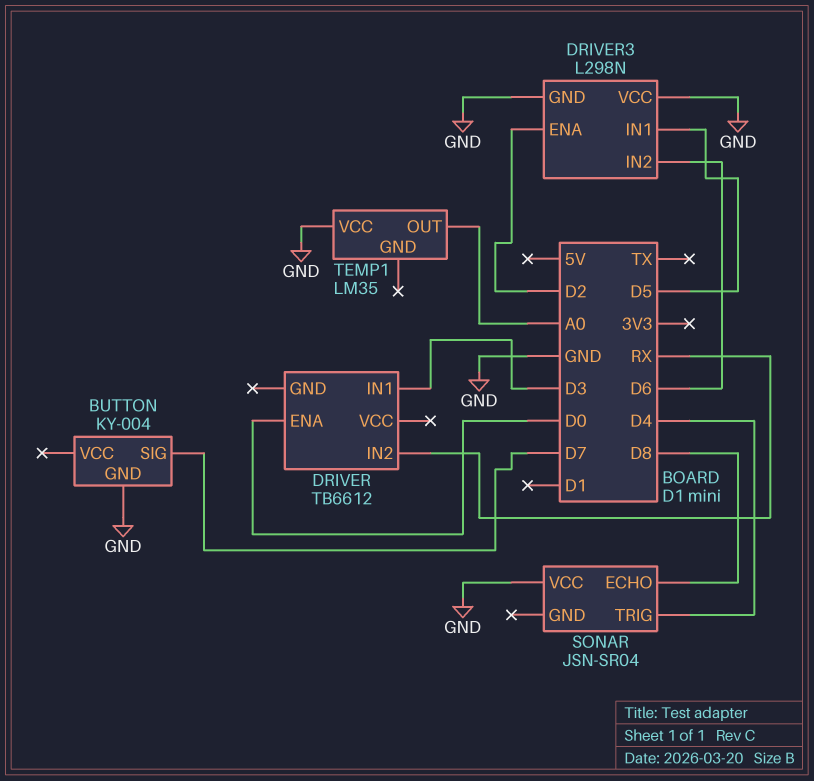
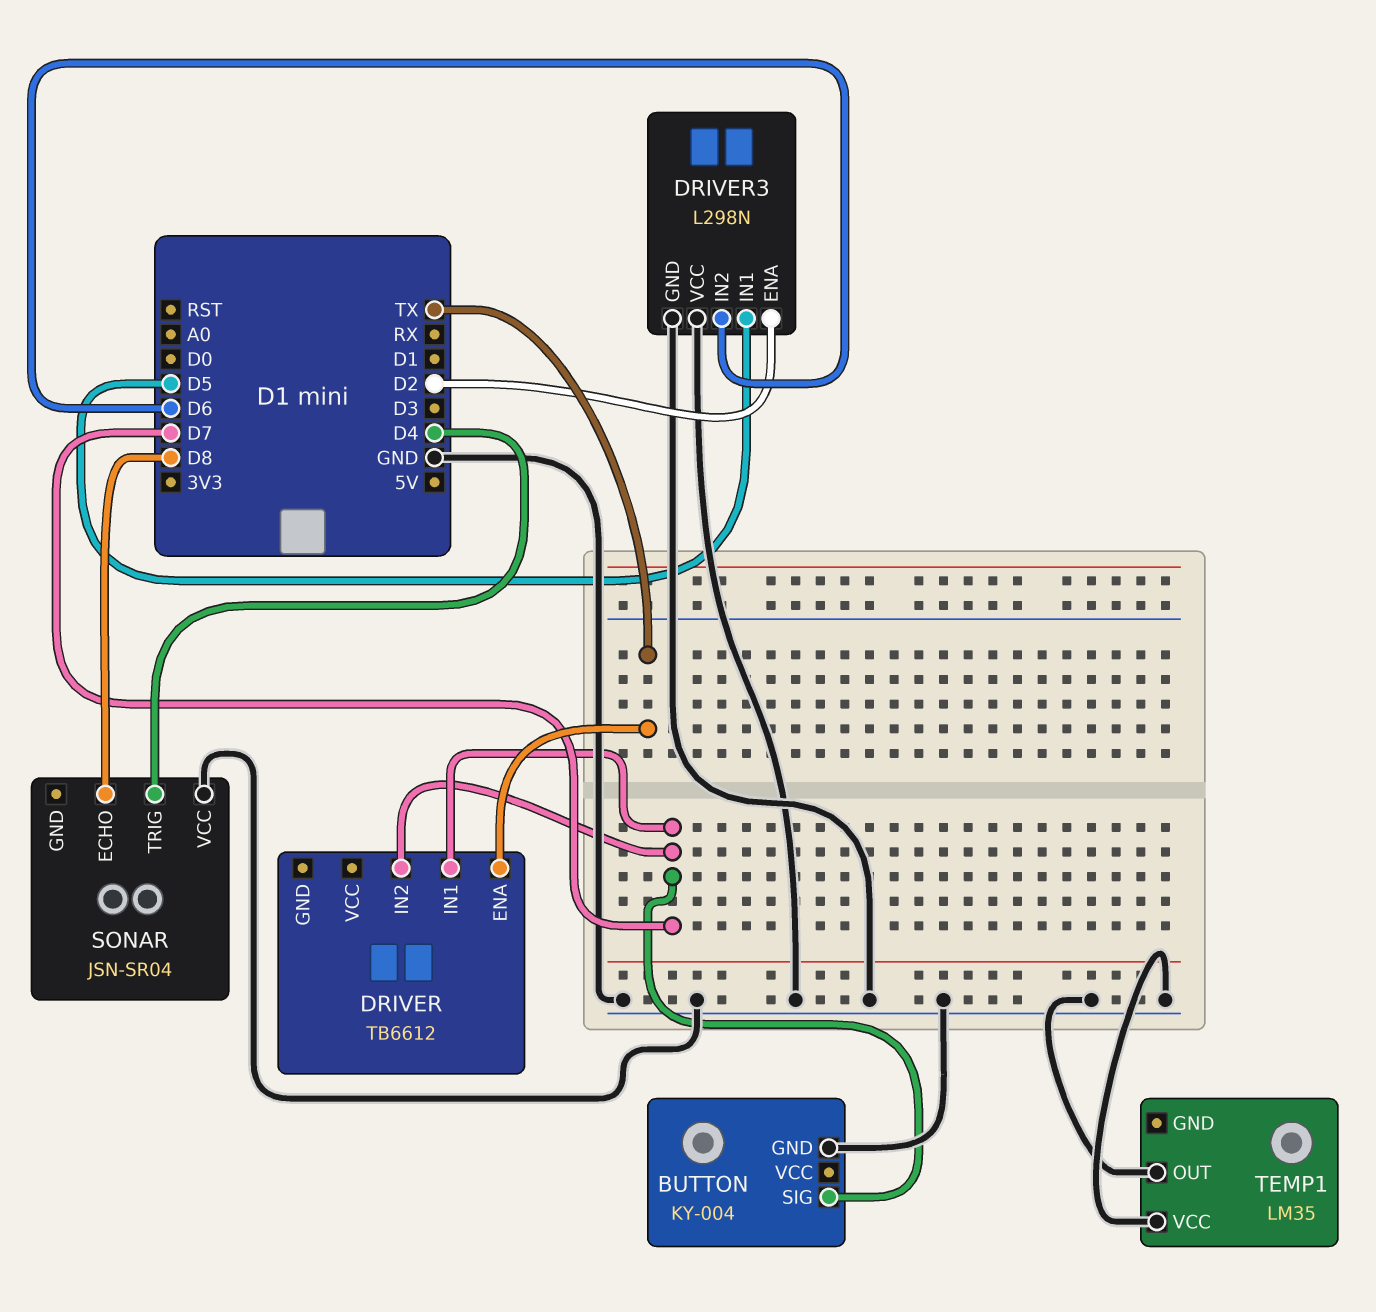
DRIVER pin ENA: D0 -> TX
DRIVER pin IN1: D3 -> D7
DRIVER pin IN2: RX -> D7
TEMP1 pin OUT: A0 -> GND

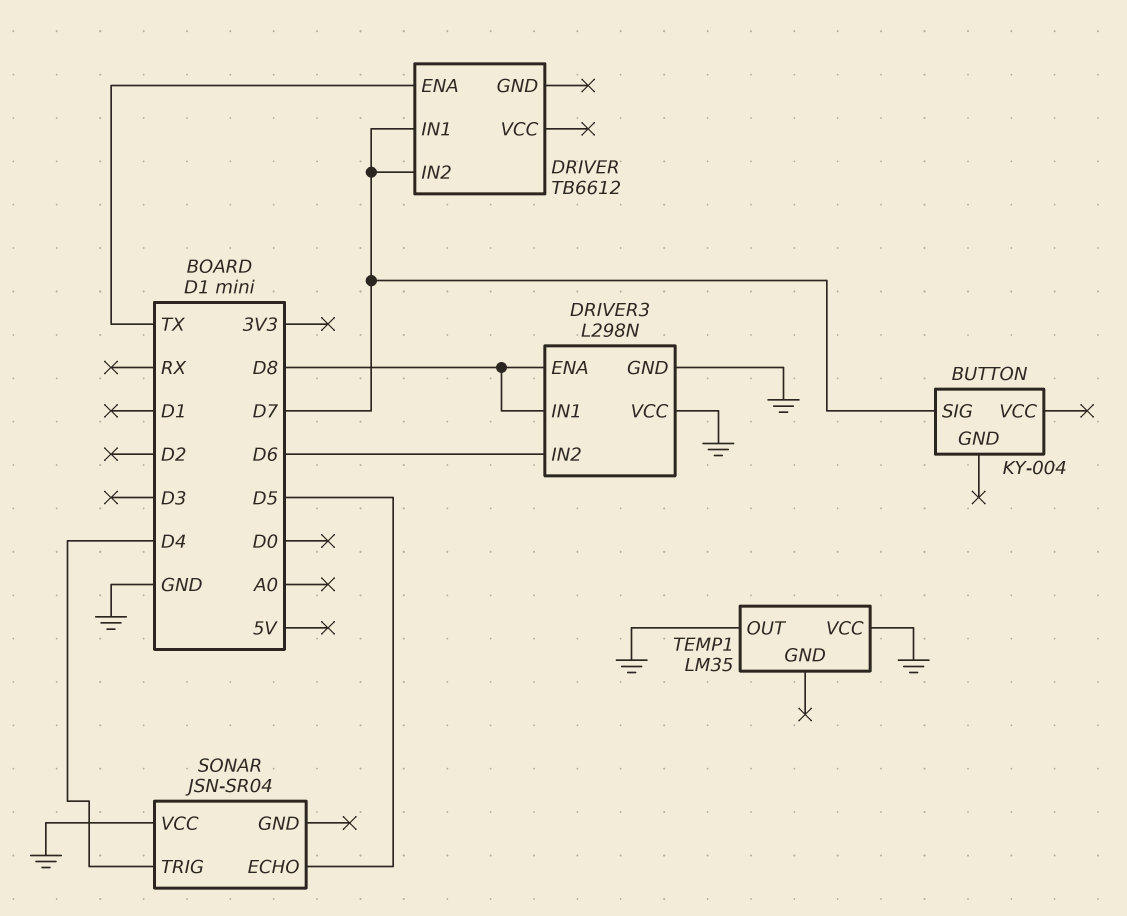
BUTTON pin GND: GND -> none
DRIVER3 pin ENA: D2 -> D8
DRIVER3 pin IN1: D5 -> D8
SONAR pin ECHO: D8 -> D5

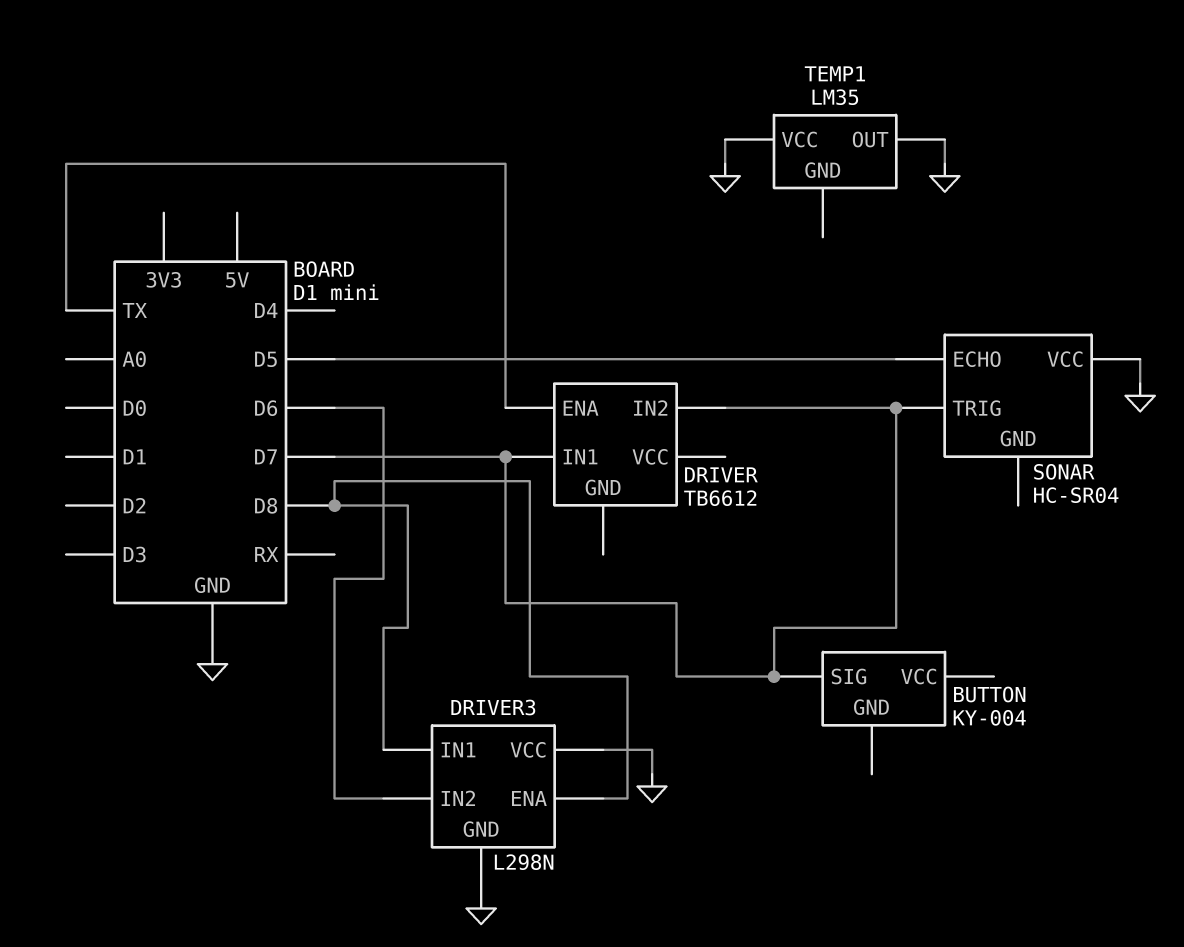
SONAR: JSN-SR04 -> HC-SR04
SONAR pin TRIG: D4 -> D7

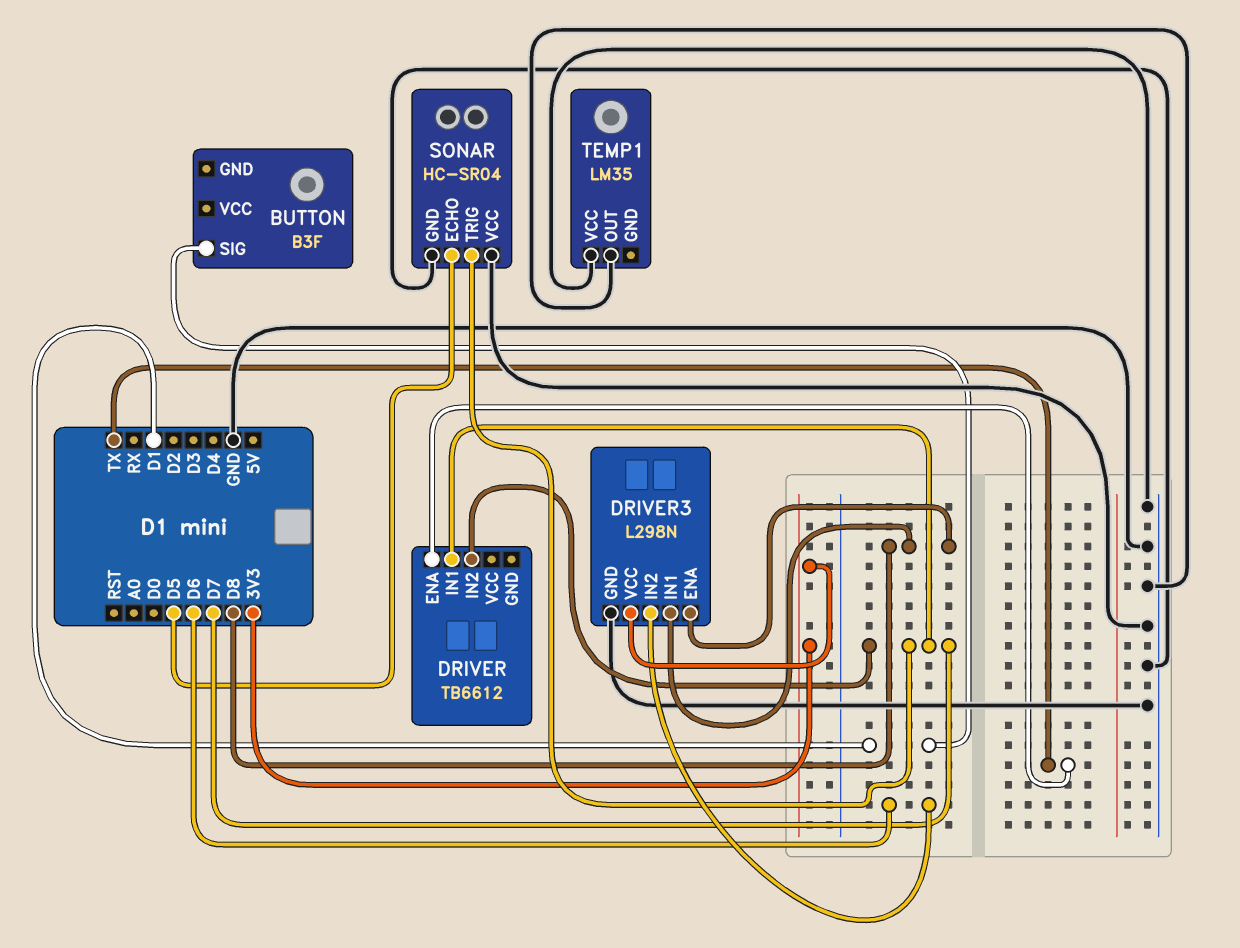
BUTTON: KY-004 -> B3F
BUTTON pin SIG: D7 -> D1
DRIVER3 pin VCC: GND -> 3V3
SONAR pin GND: none -> GND

